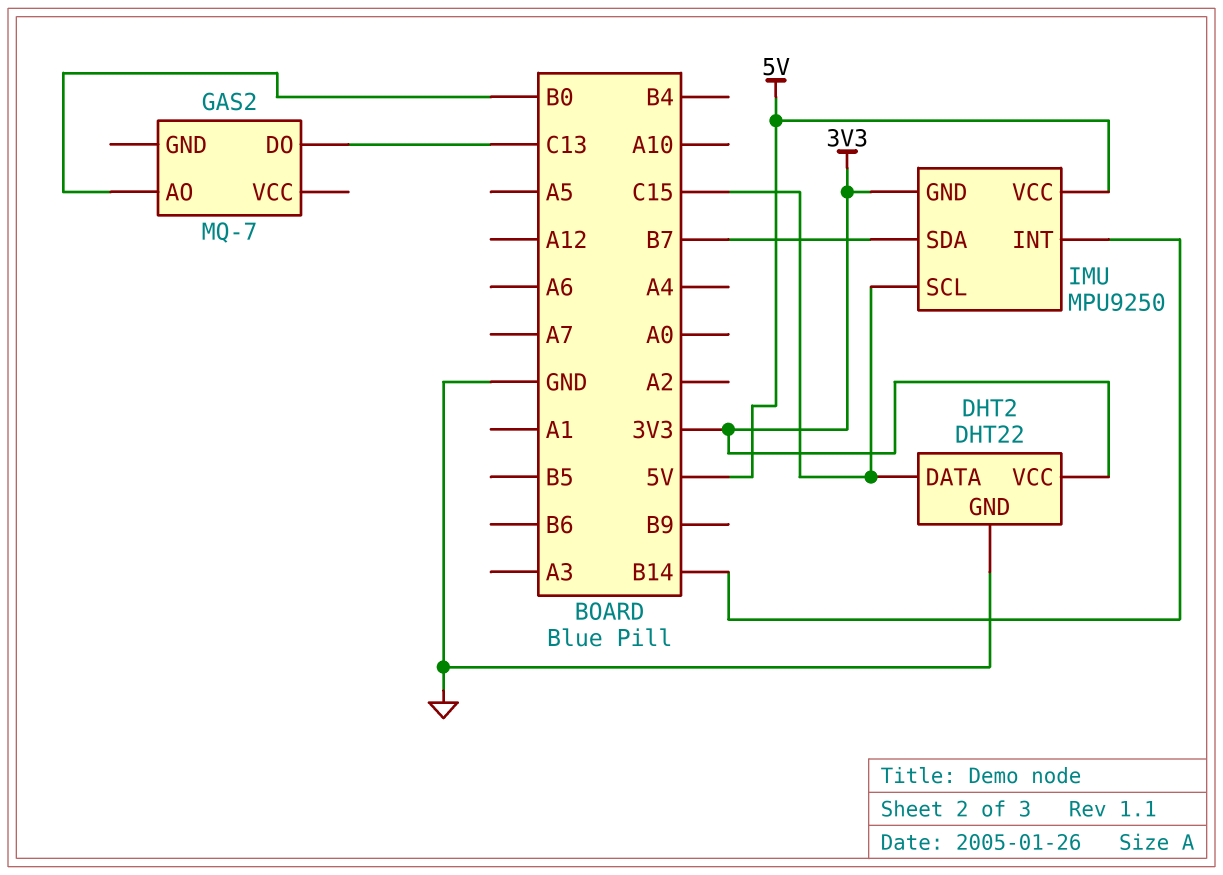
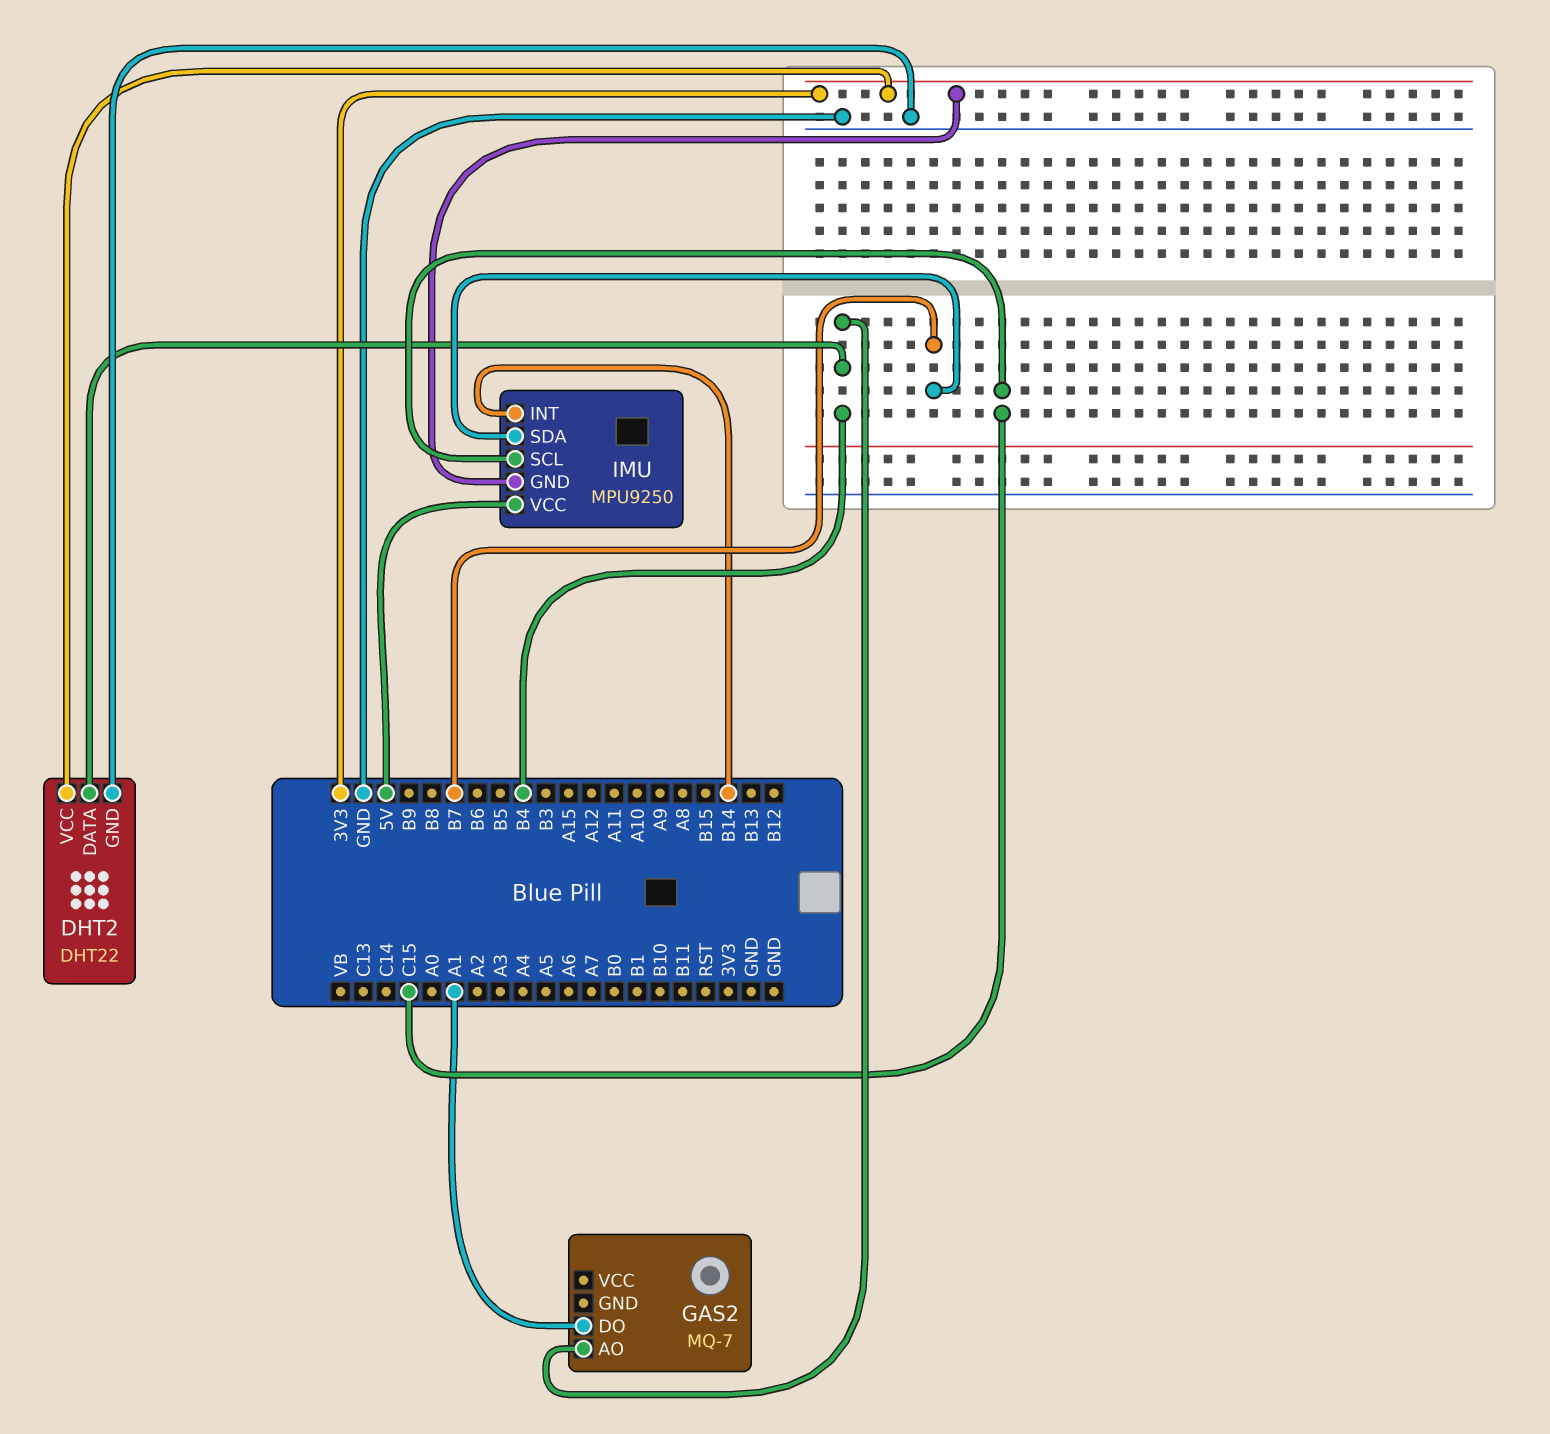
DHT2 pin DATA: C15 -> B4
GAS2 pin AO: B0 -> B4
GAS2 pin DO: C13 -> A1

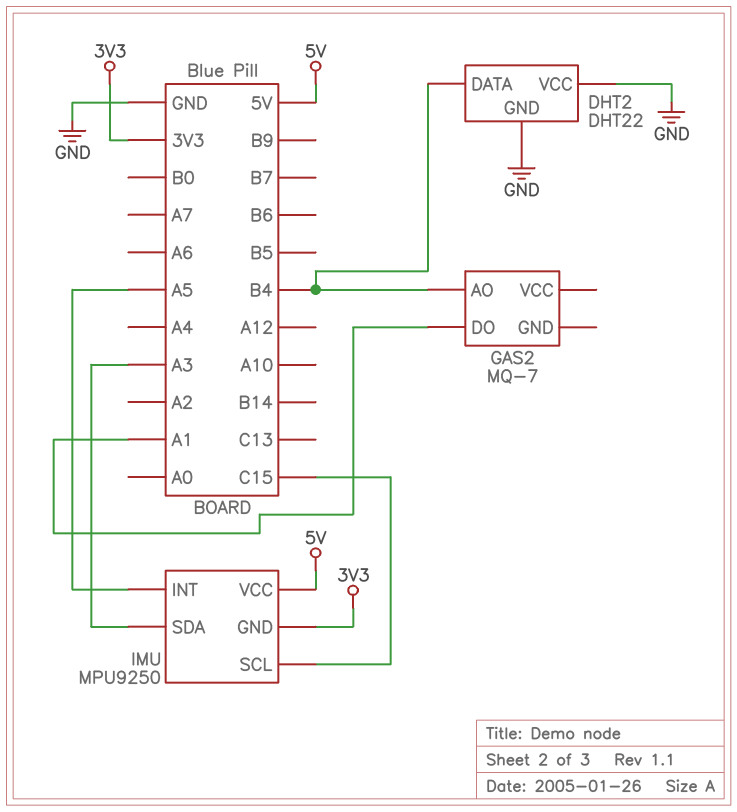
DHT2 pin VCC: 3V3 -> GND
IMU pin INT: B14 -> A5
IMU pin SDA: B7 -> A3

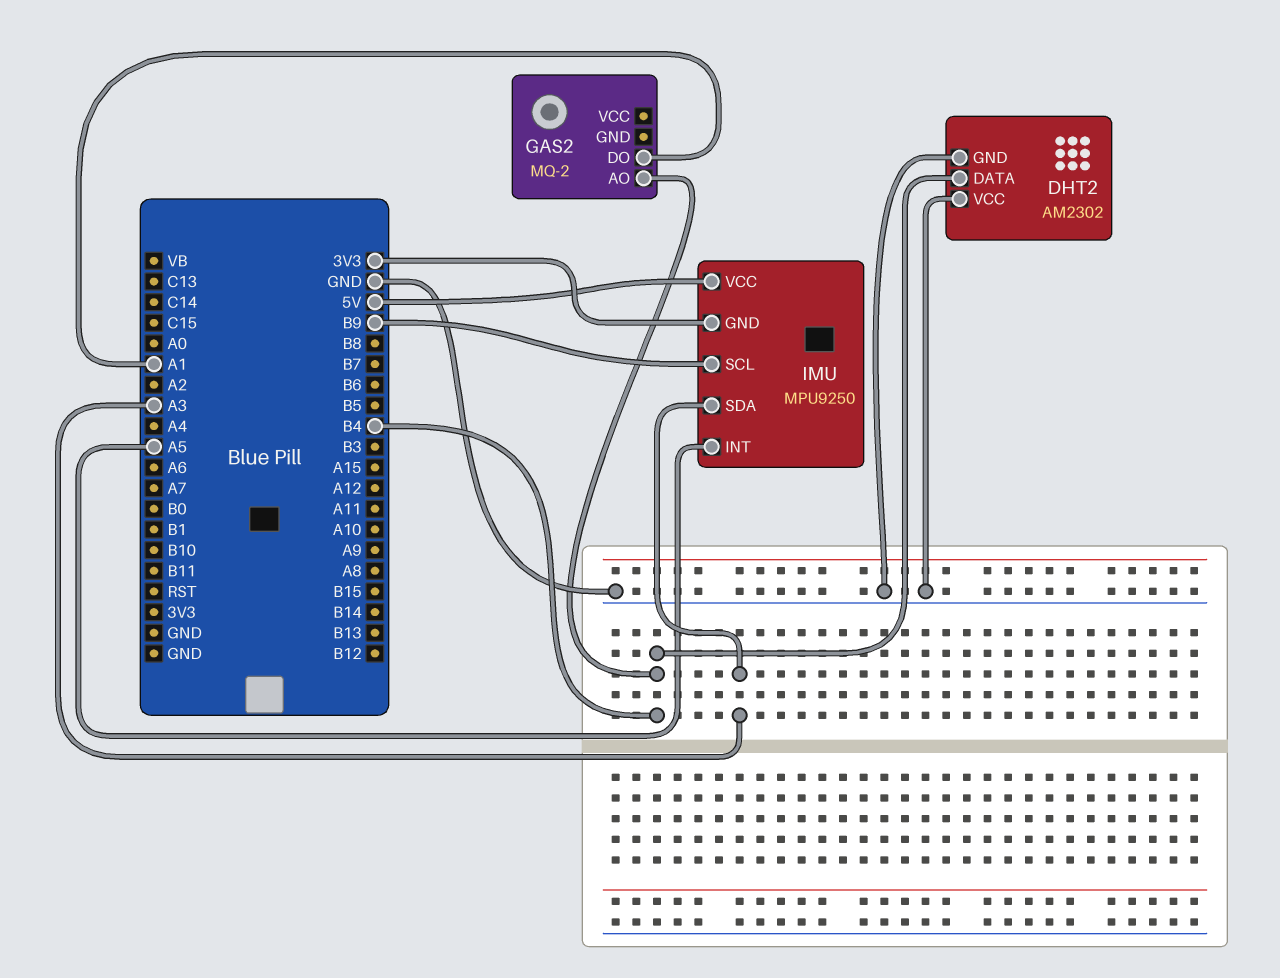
DHT2: DHT22 -> AM2302
GAS2: MQ-7 -> MQ-2
IMU pin SCL: C15 -> B9

